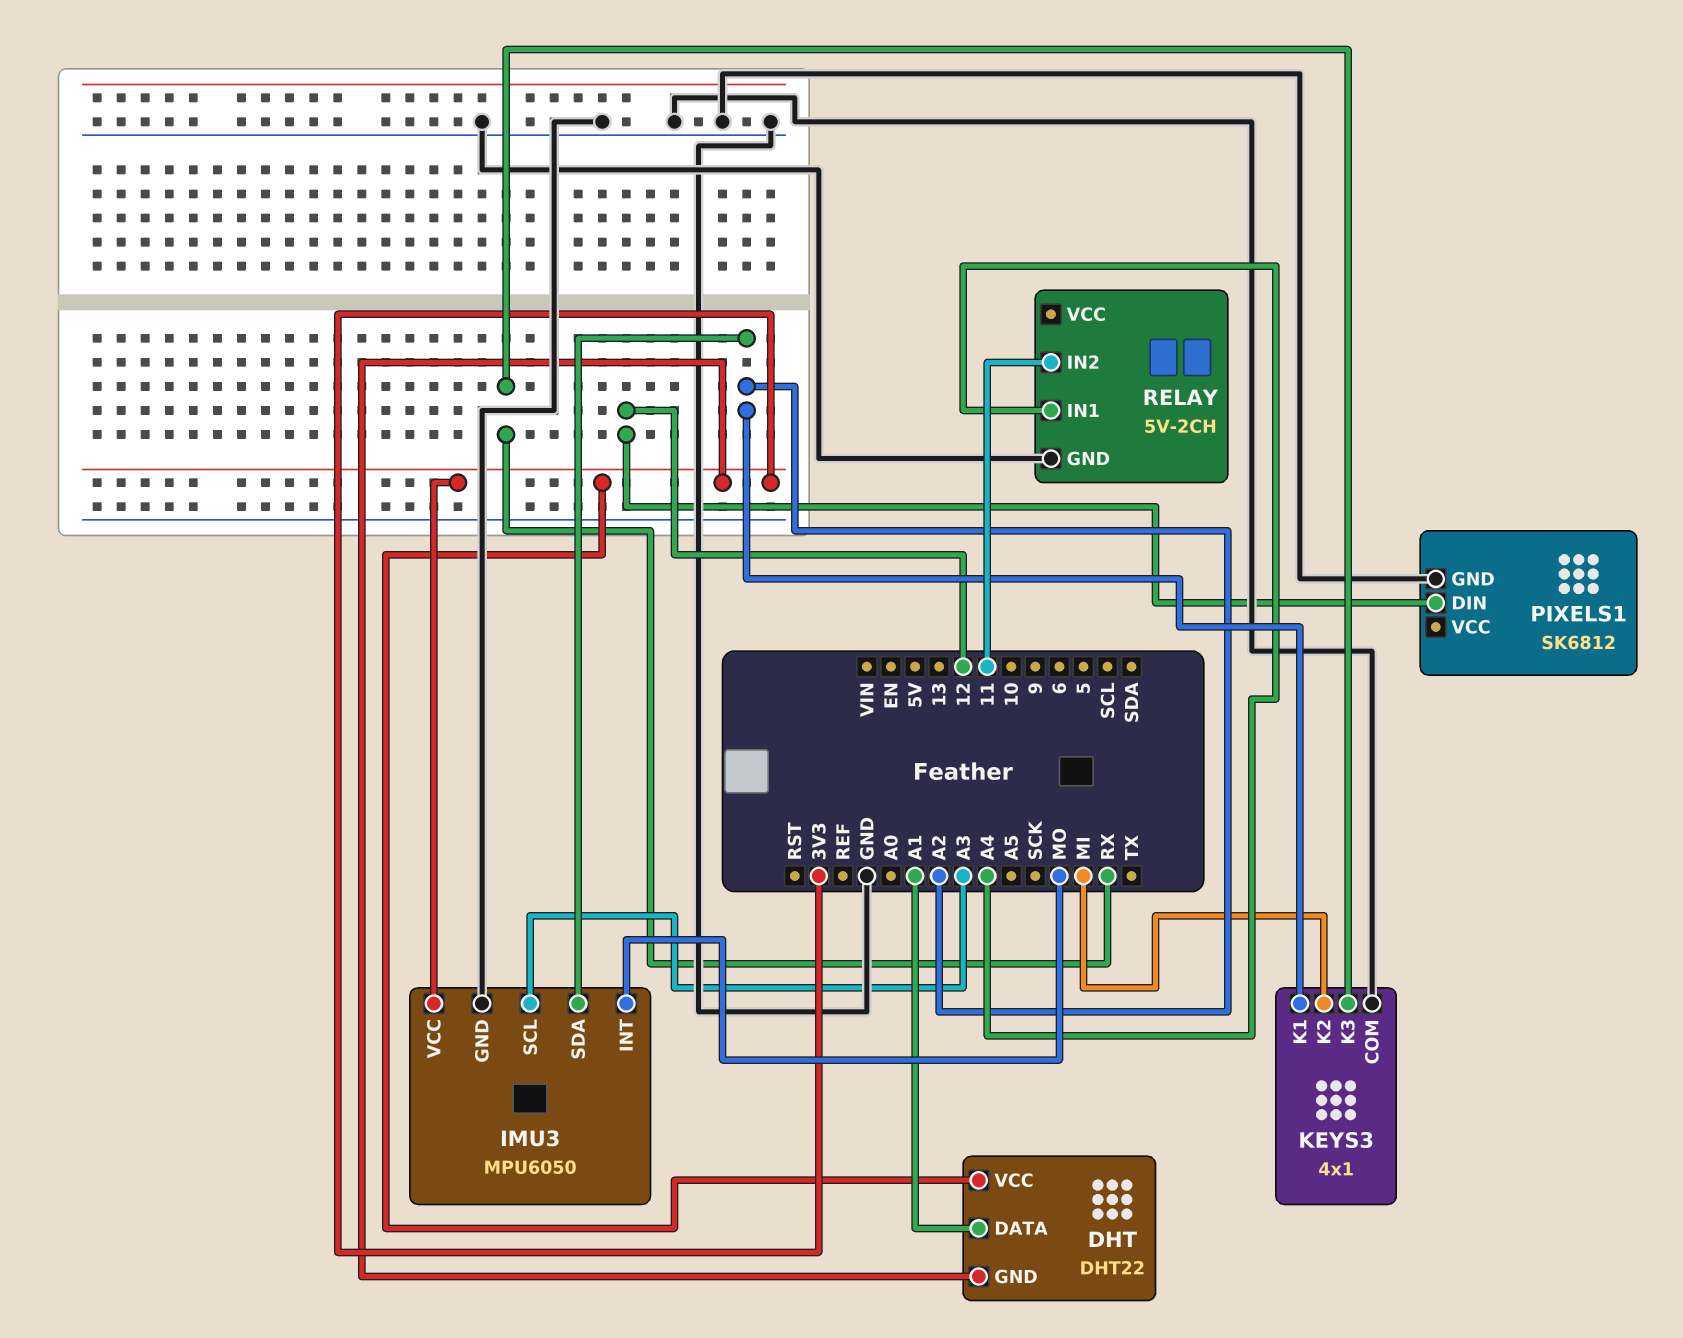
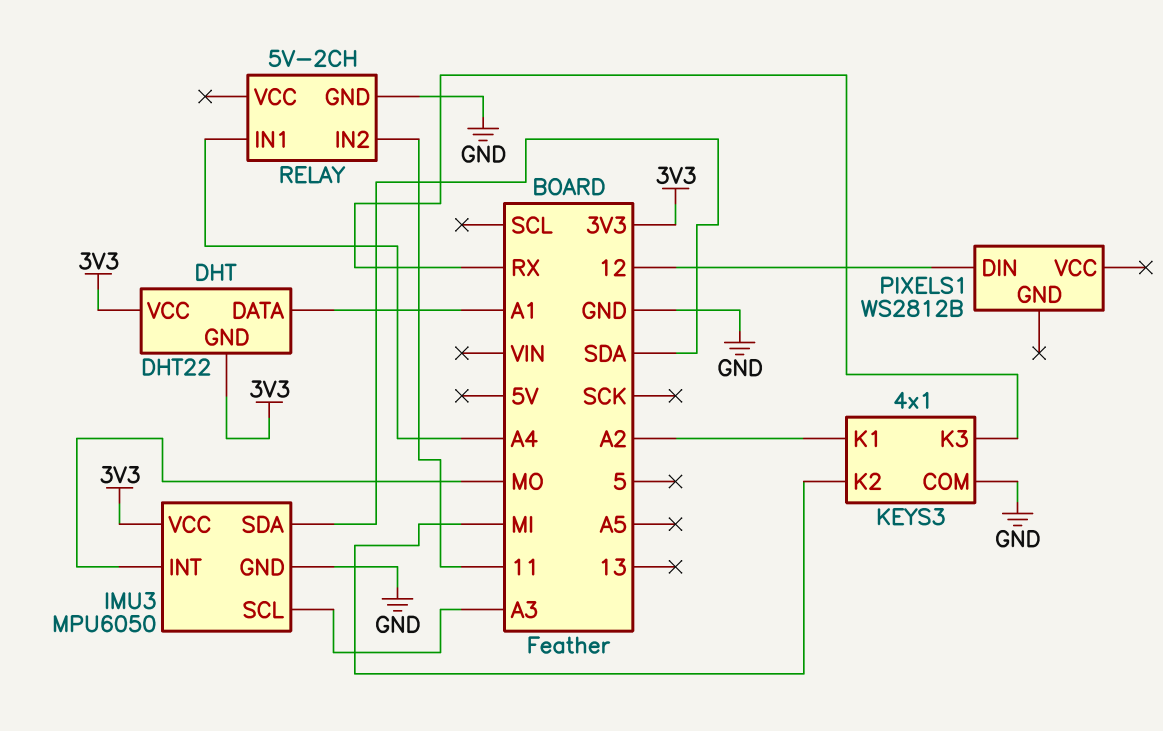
IMU3 pin SDA: A2 -> SDA
PIXELS1: SK6812 -> WS2812B
PIXELS1 pin GND: GND -> none

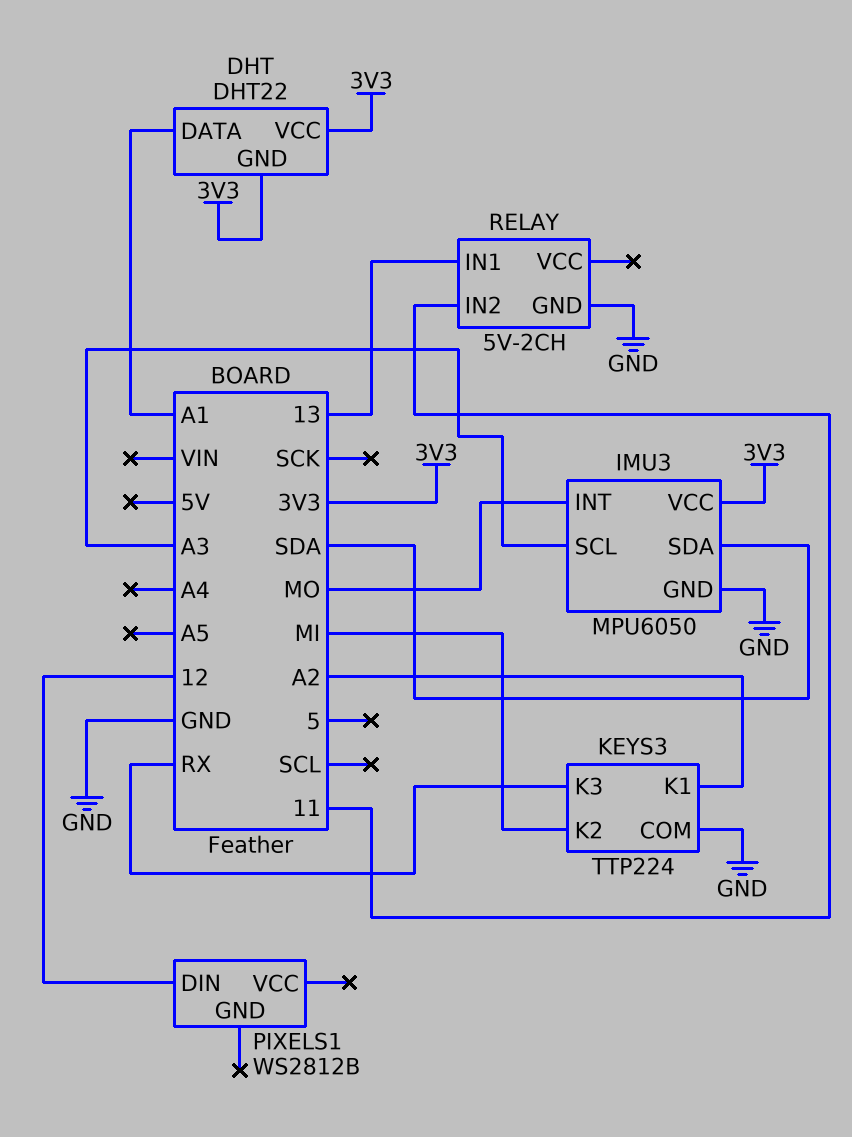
KEYS3: 4x1 -> TTP224
RELAY pin IN1: A4 -> 13

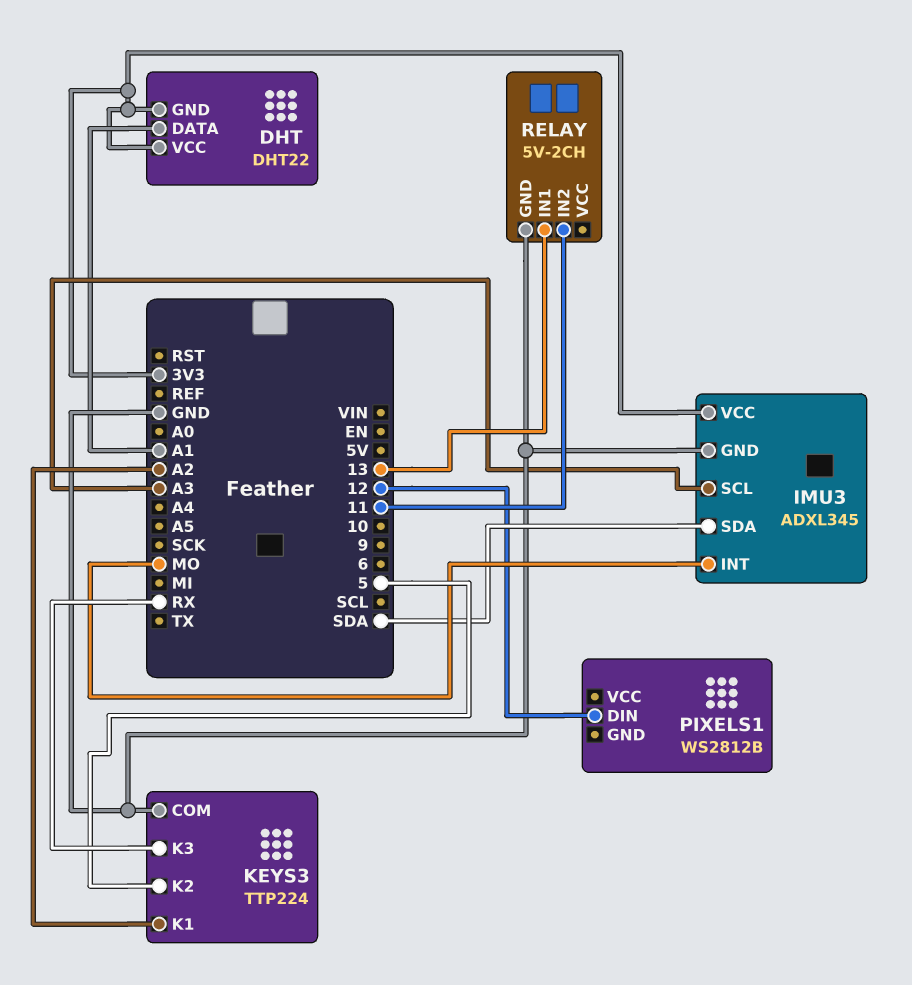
IMU3: MPU6050 -> ADXL345
KEYS3 pin K2: MI -> 5

